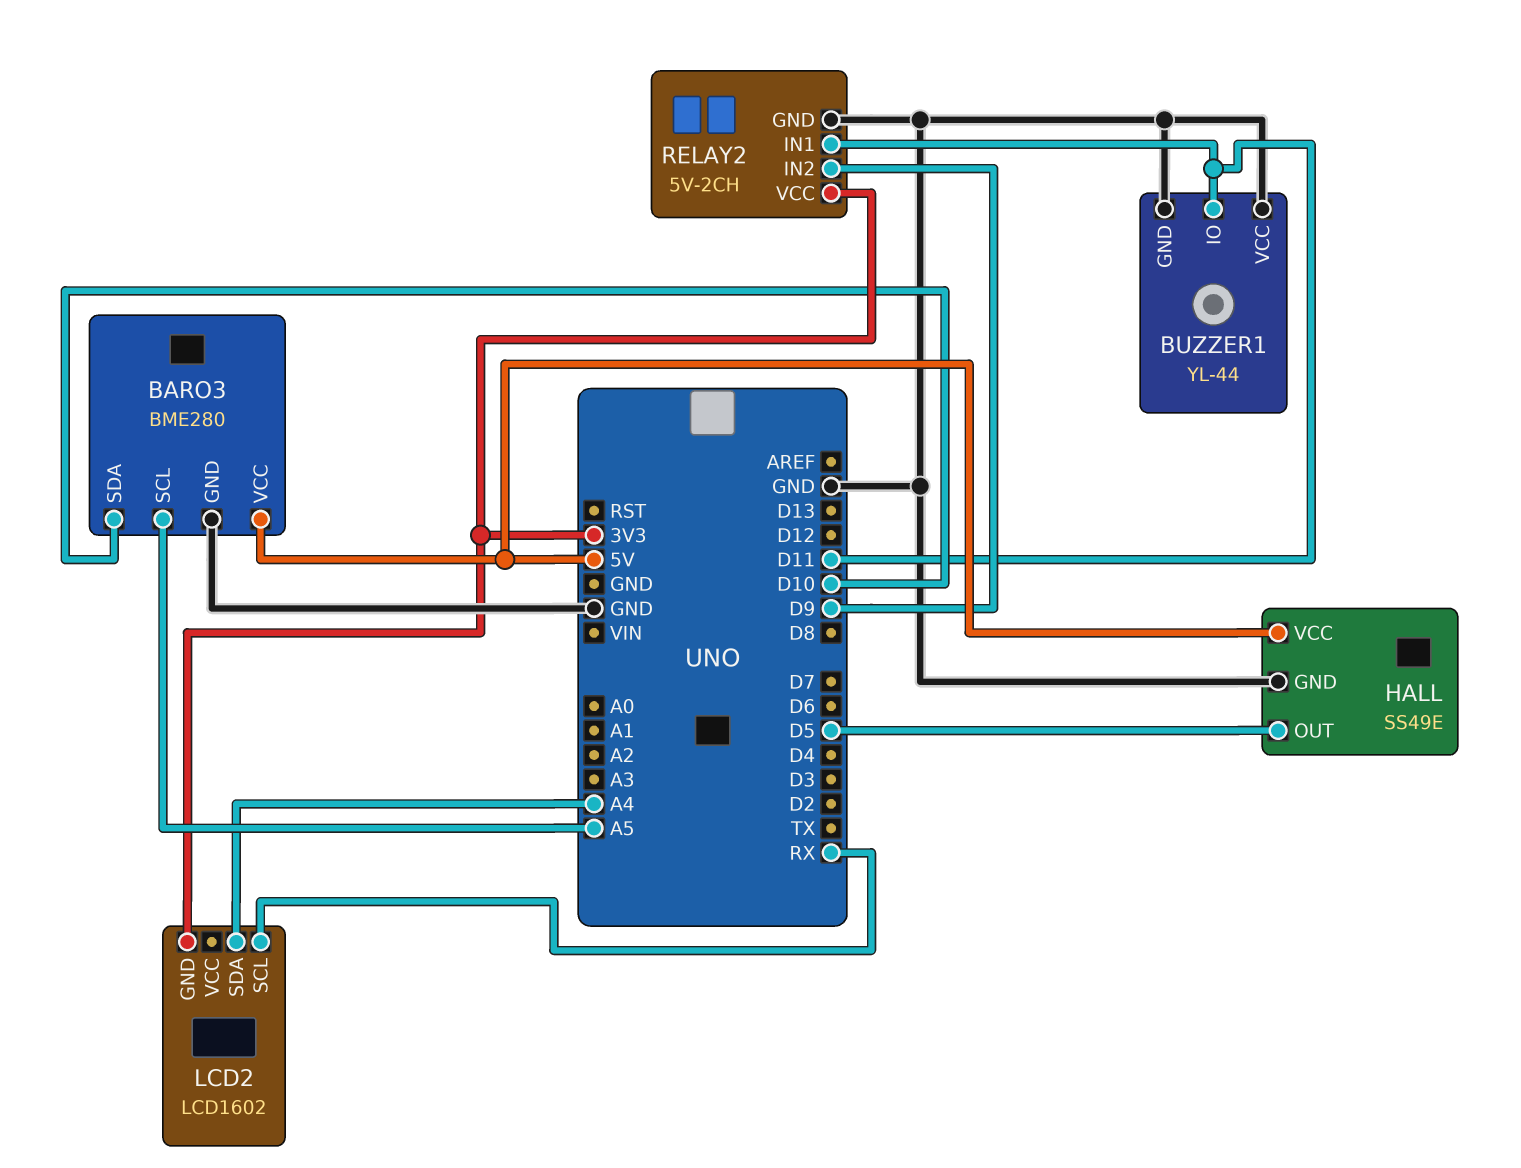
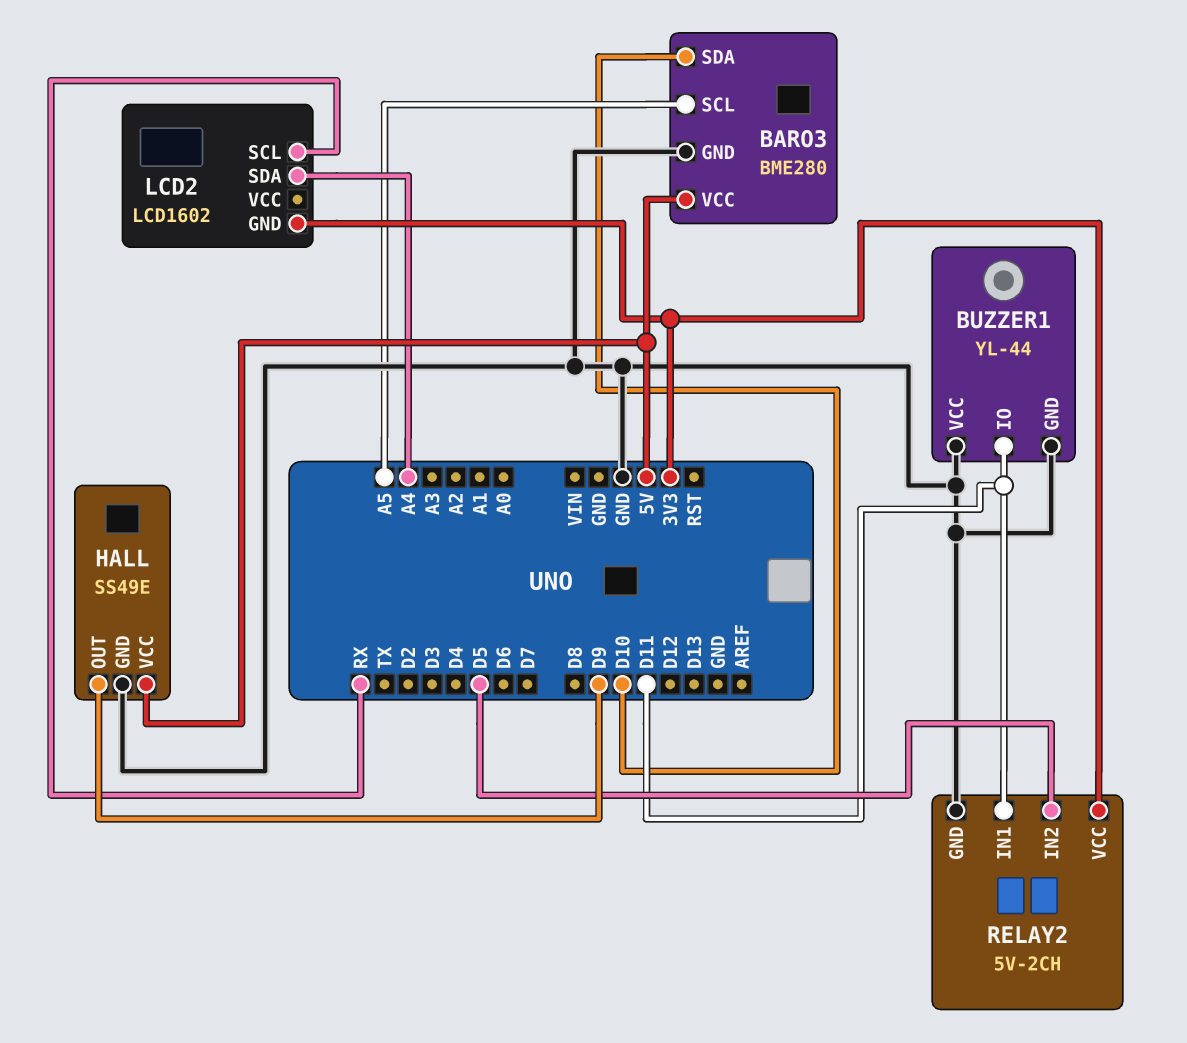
HALL pin OUT: D5 -> D9
RELAY2 pin IN2: D9 -> D5

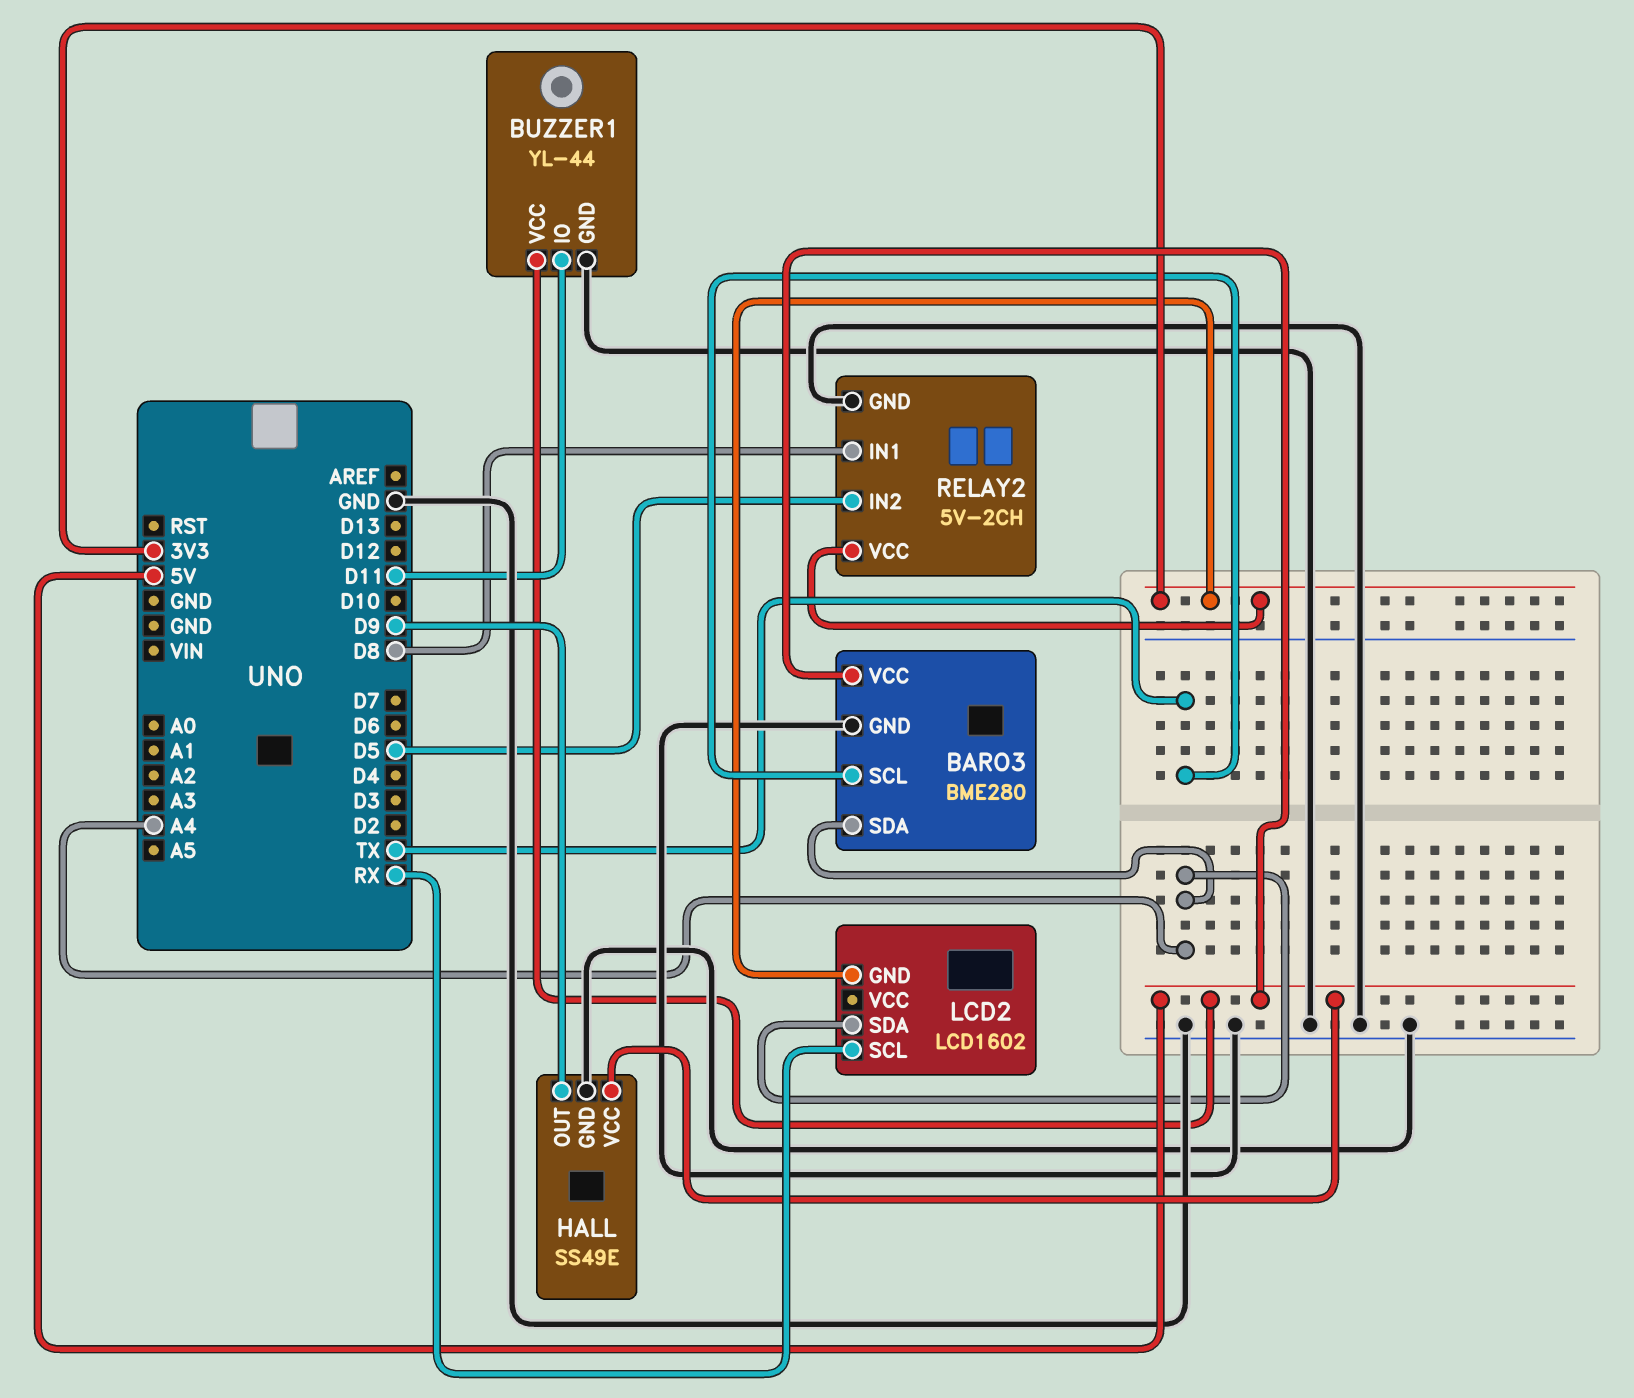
BARO3 pin SCL: A5 -> TX
BARO3 pin SDA: D10 -> A4
BUZZER1 pin VCC: GND -> 5V
RELAY2 pin IN1: D11 -> D8

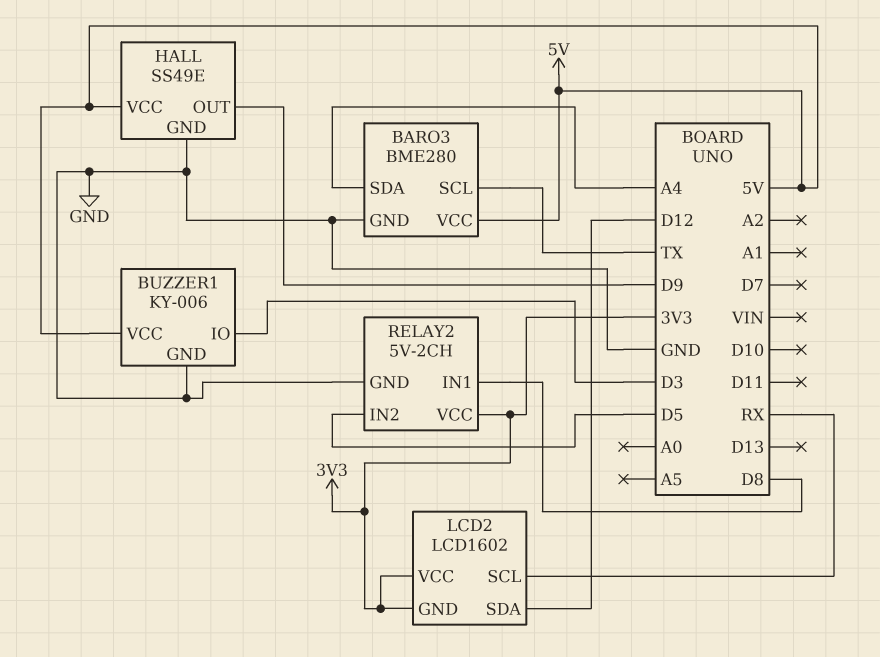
BUZZER1: YL-44 -> KY-006
BUZZER1 pin IO: D11 -> D3
LCD2 pin SDA: A4 -> D12
LCD2 pin VCC: none -> 3V3

